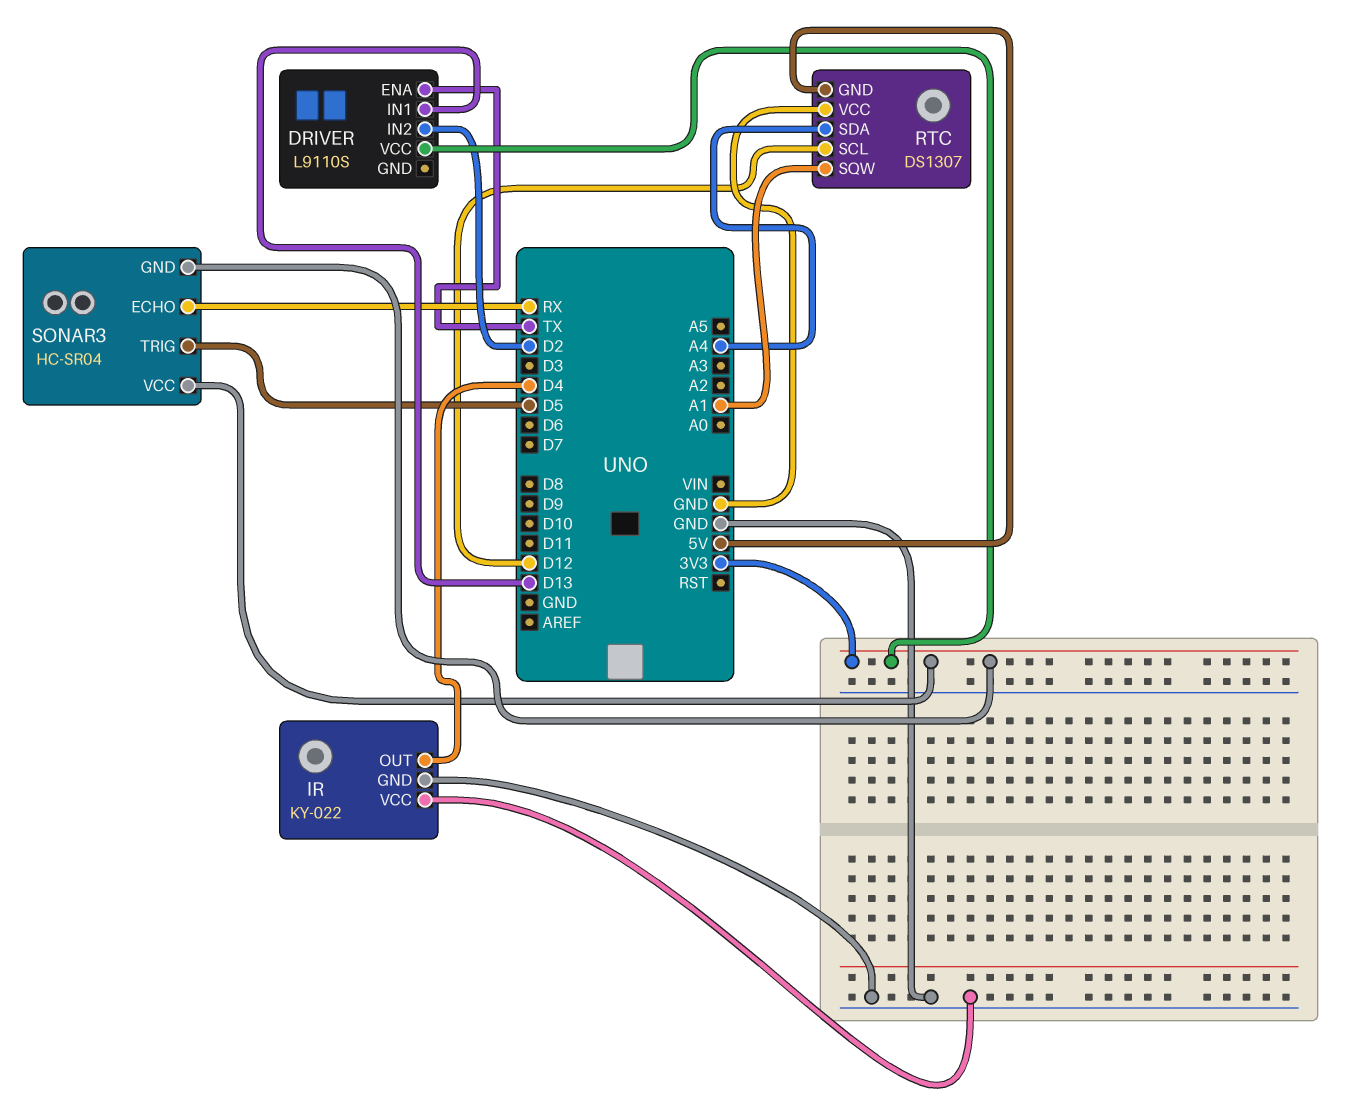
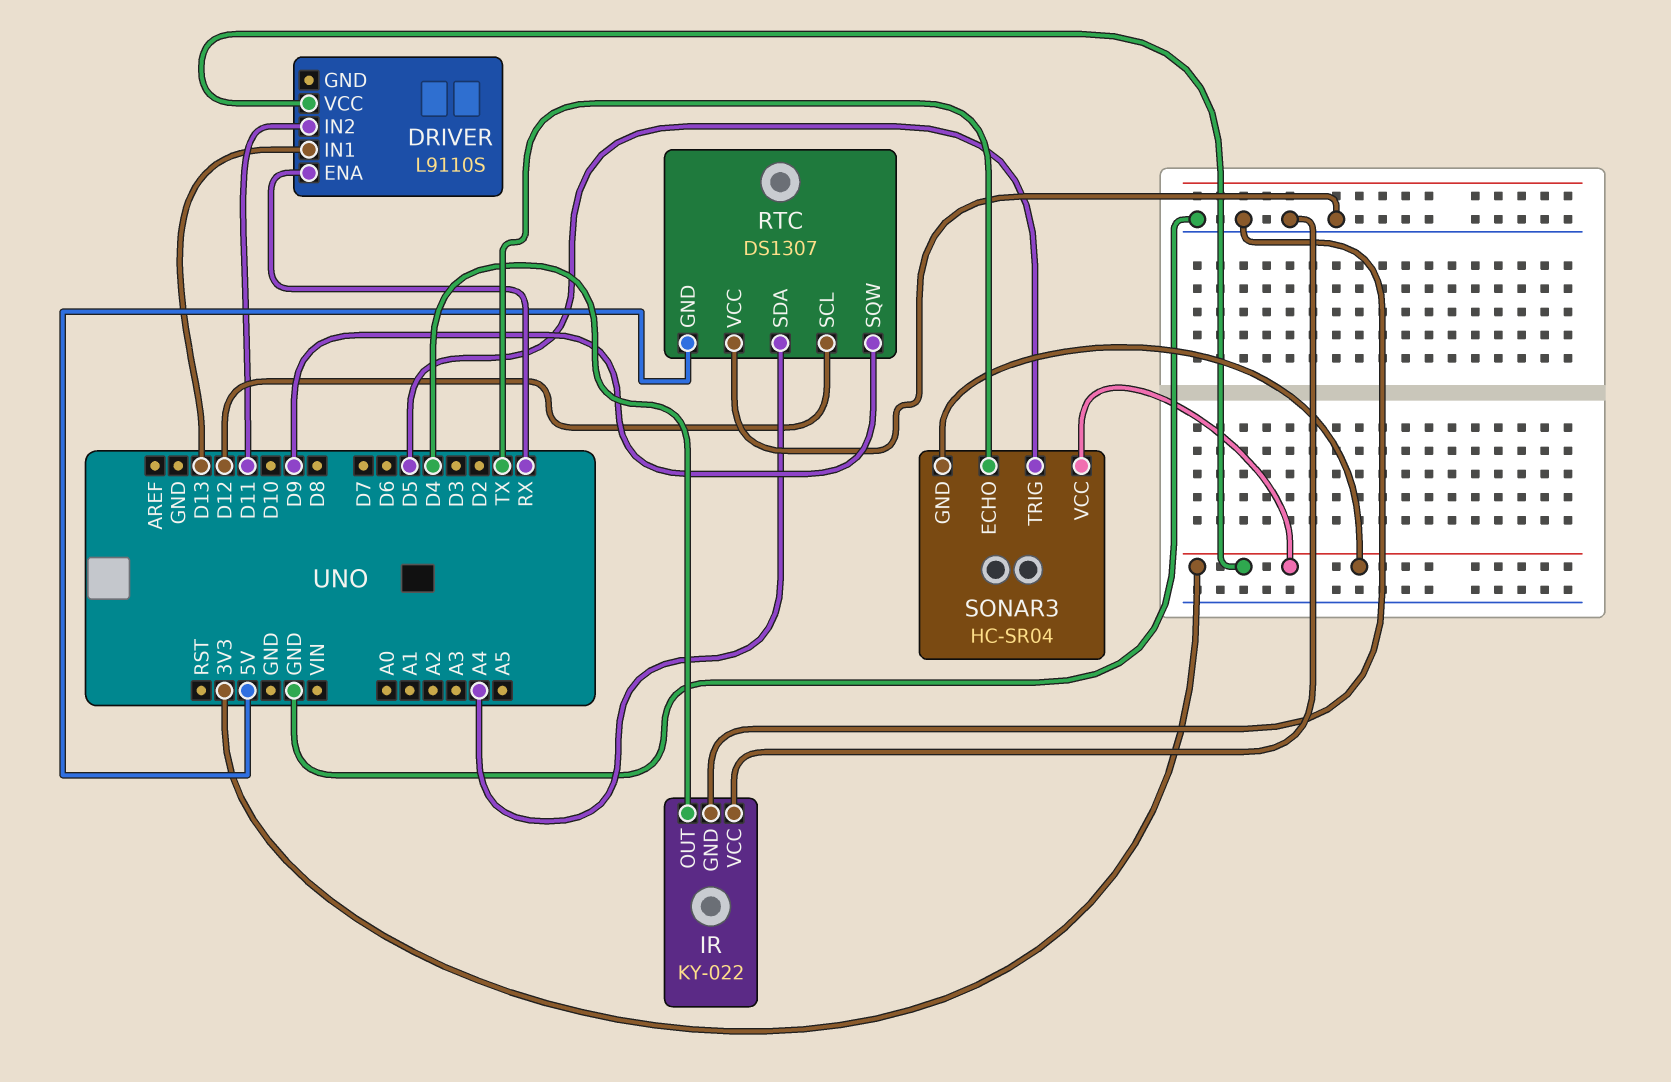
DRIVER pin ENA: TX -> RX
DRIVER pin IN2: D2 -> D11
RTC pin SQW: A1 -> D9
SONAR3 pin ECHO: RX -> TX

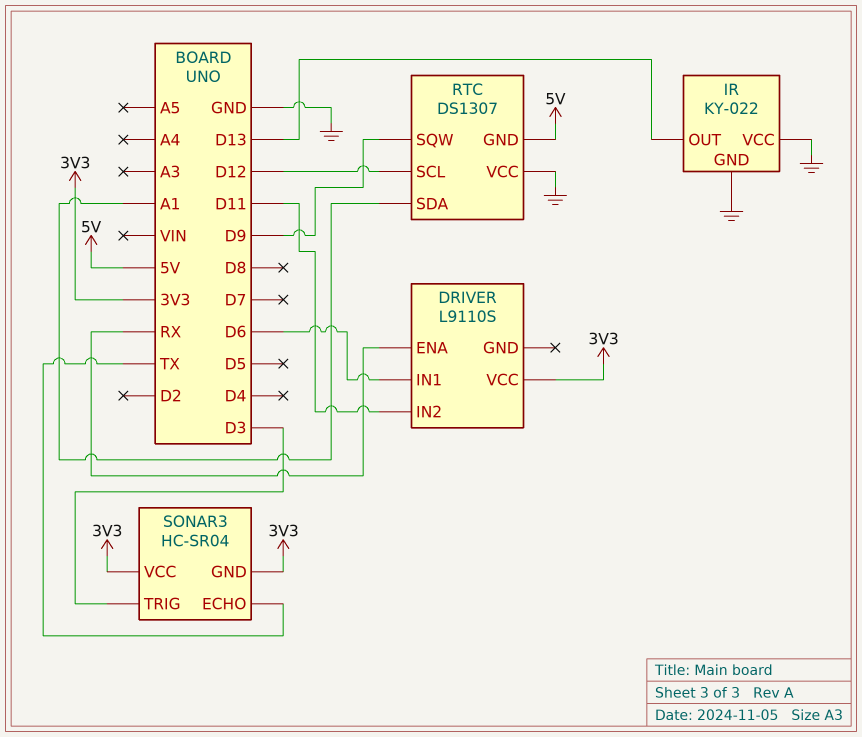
DRIVER pin IN1: D13 -> D6
IR pin OUT: D4 -> D13
RTC pin SDA: A4 -> A1
SONAR3 pin TRIG: D5 -> D3

